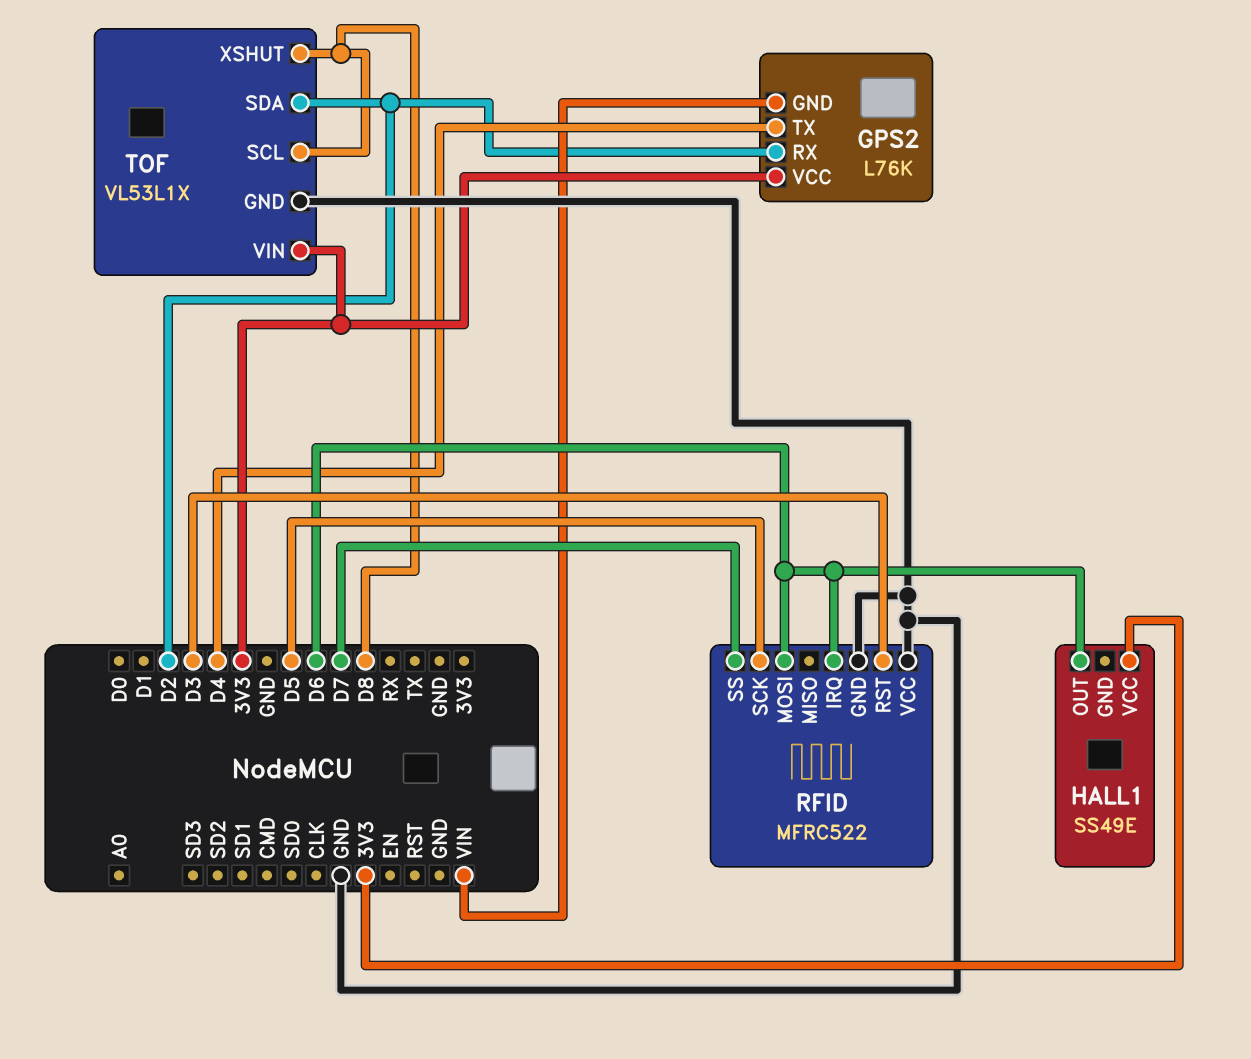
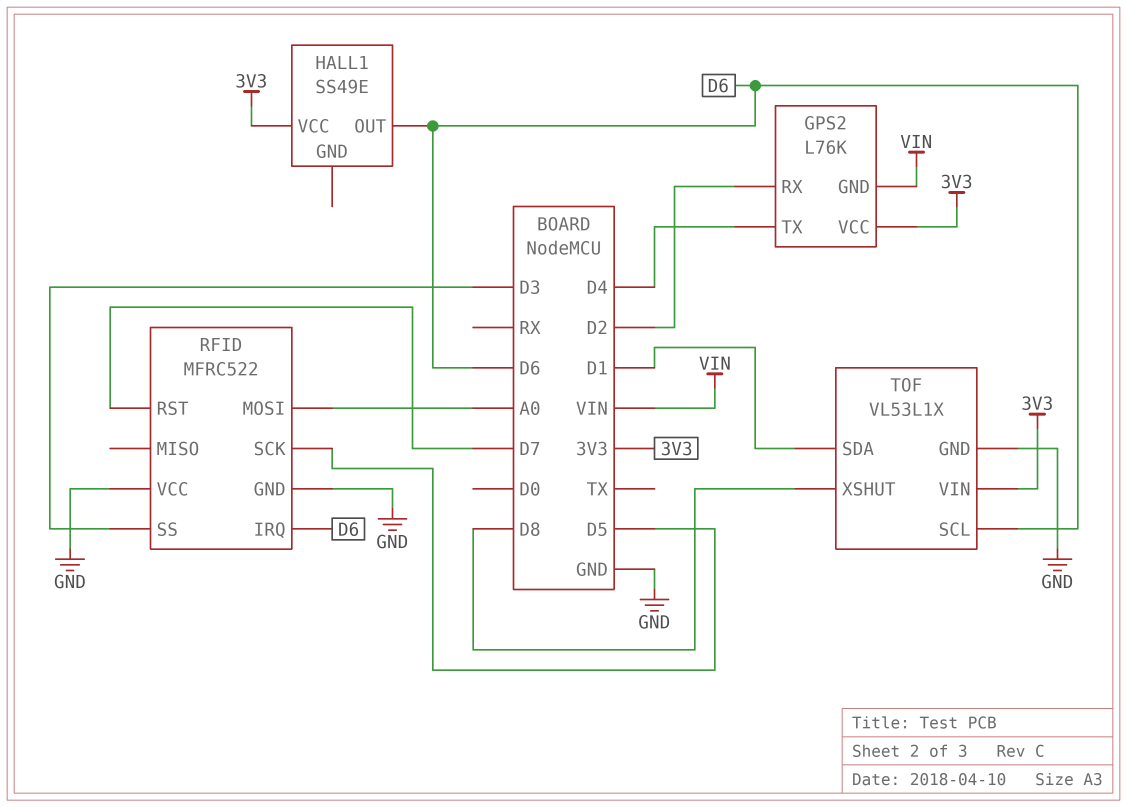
RFID pin MOSI: D6 -> A0
RFID pin RST: D3 -> D7
RFID pin SS: D7 -> D3
TOF pin SCL: D8 -> D6
TOF pin SDA: D2 -> D1

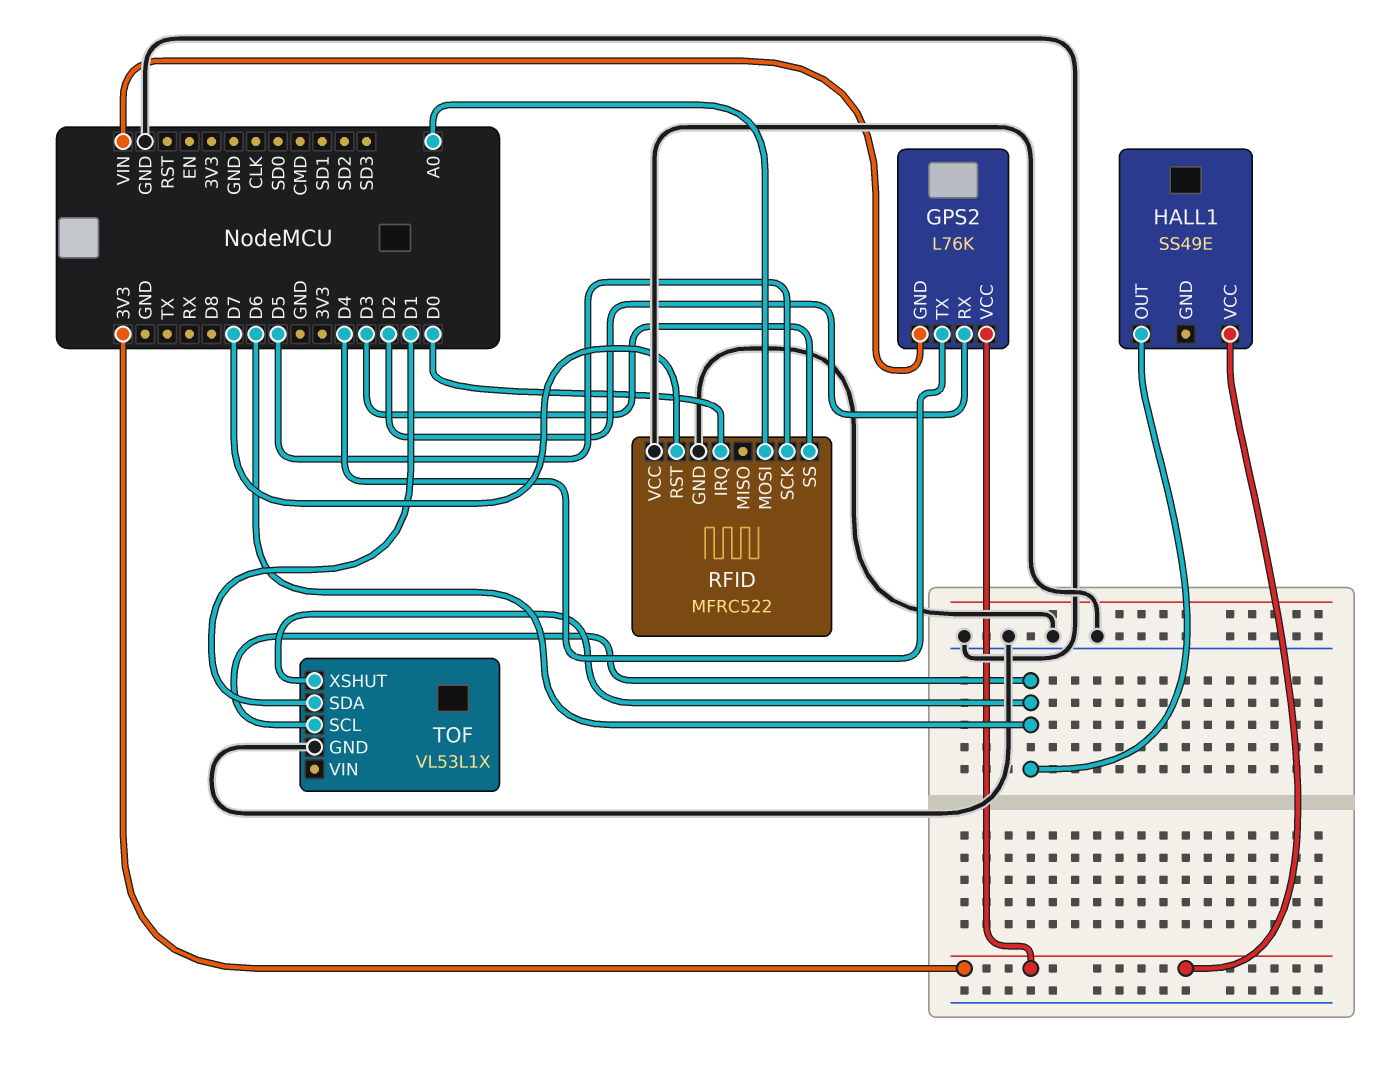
RFID pin IRQ: D6 -> D0
TOF pin VIN: 3V3 -> none
TOF pin XSHUT: D8 -> D6

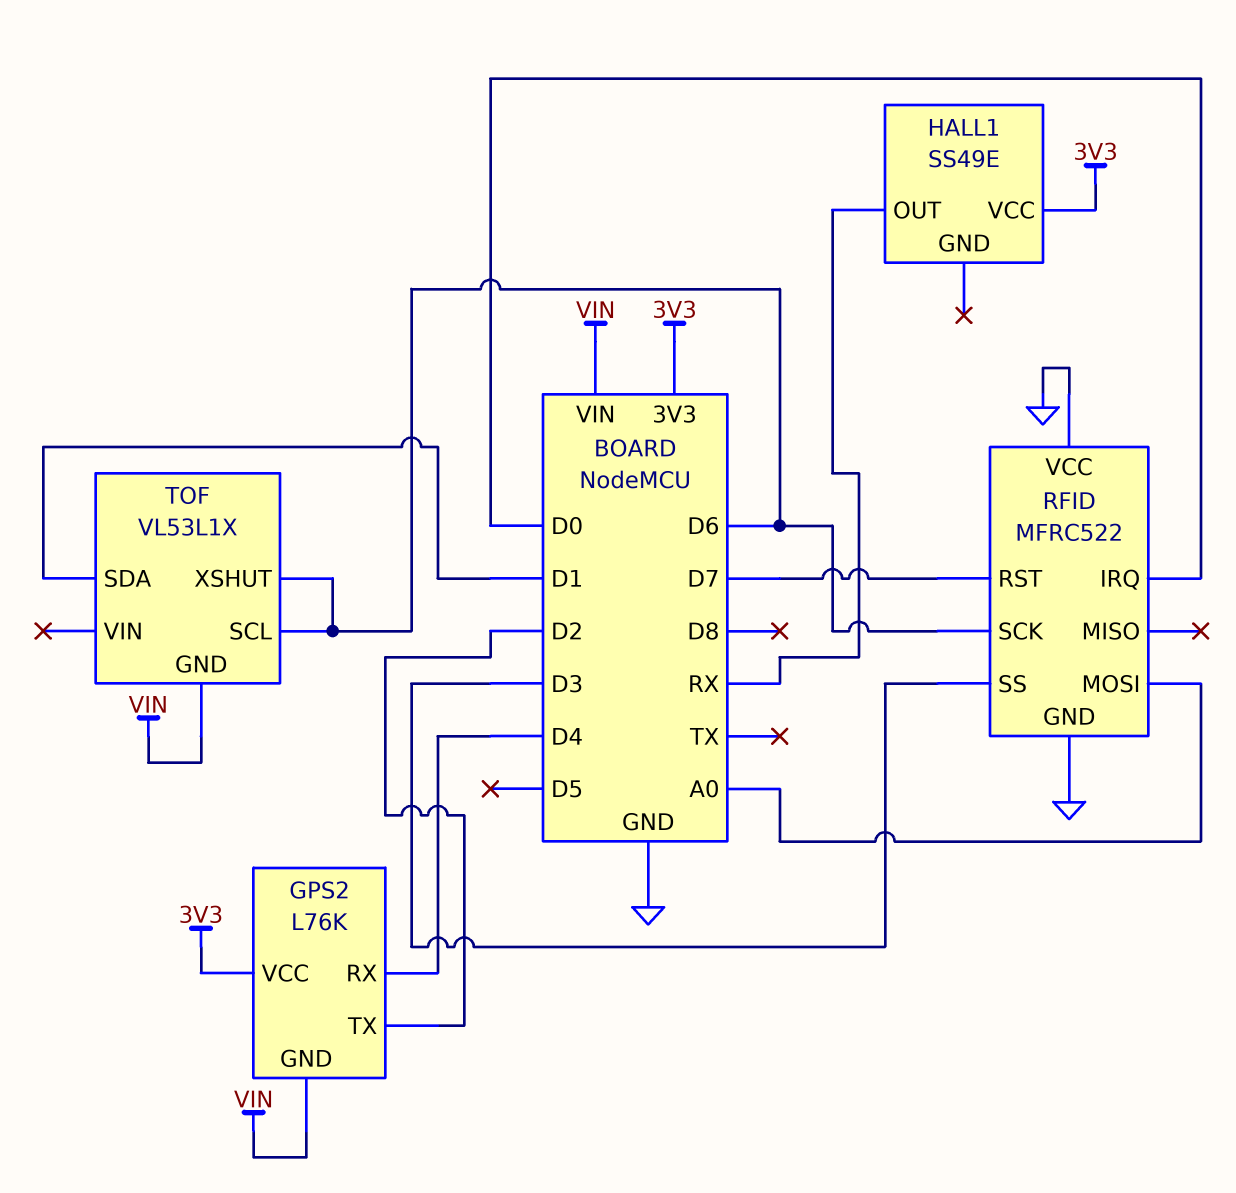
GPS2 pin RX: D2 -> D4
GPS2 pin TX: D4 -> D2
HALL1 pin OUT: D6 -> RX
RFID pin SCK: D5 -> D6
TOF pin GND: GND -> VIN

